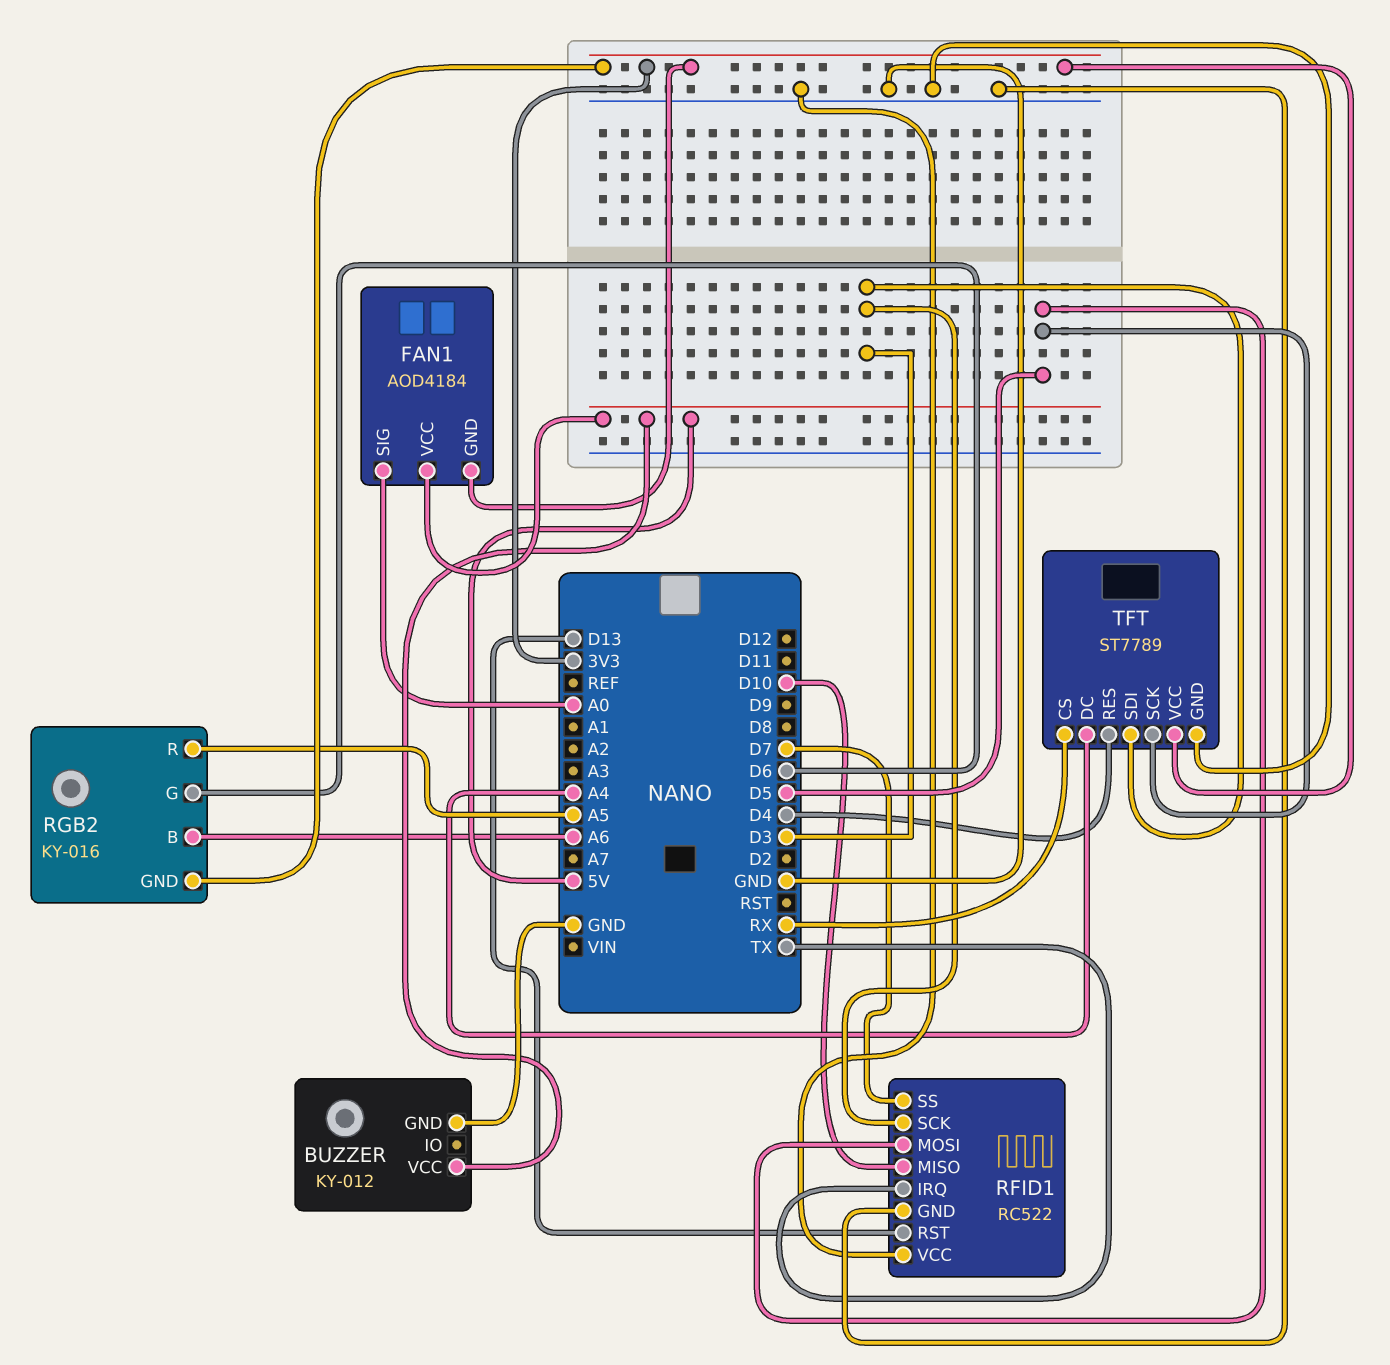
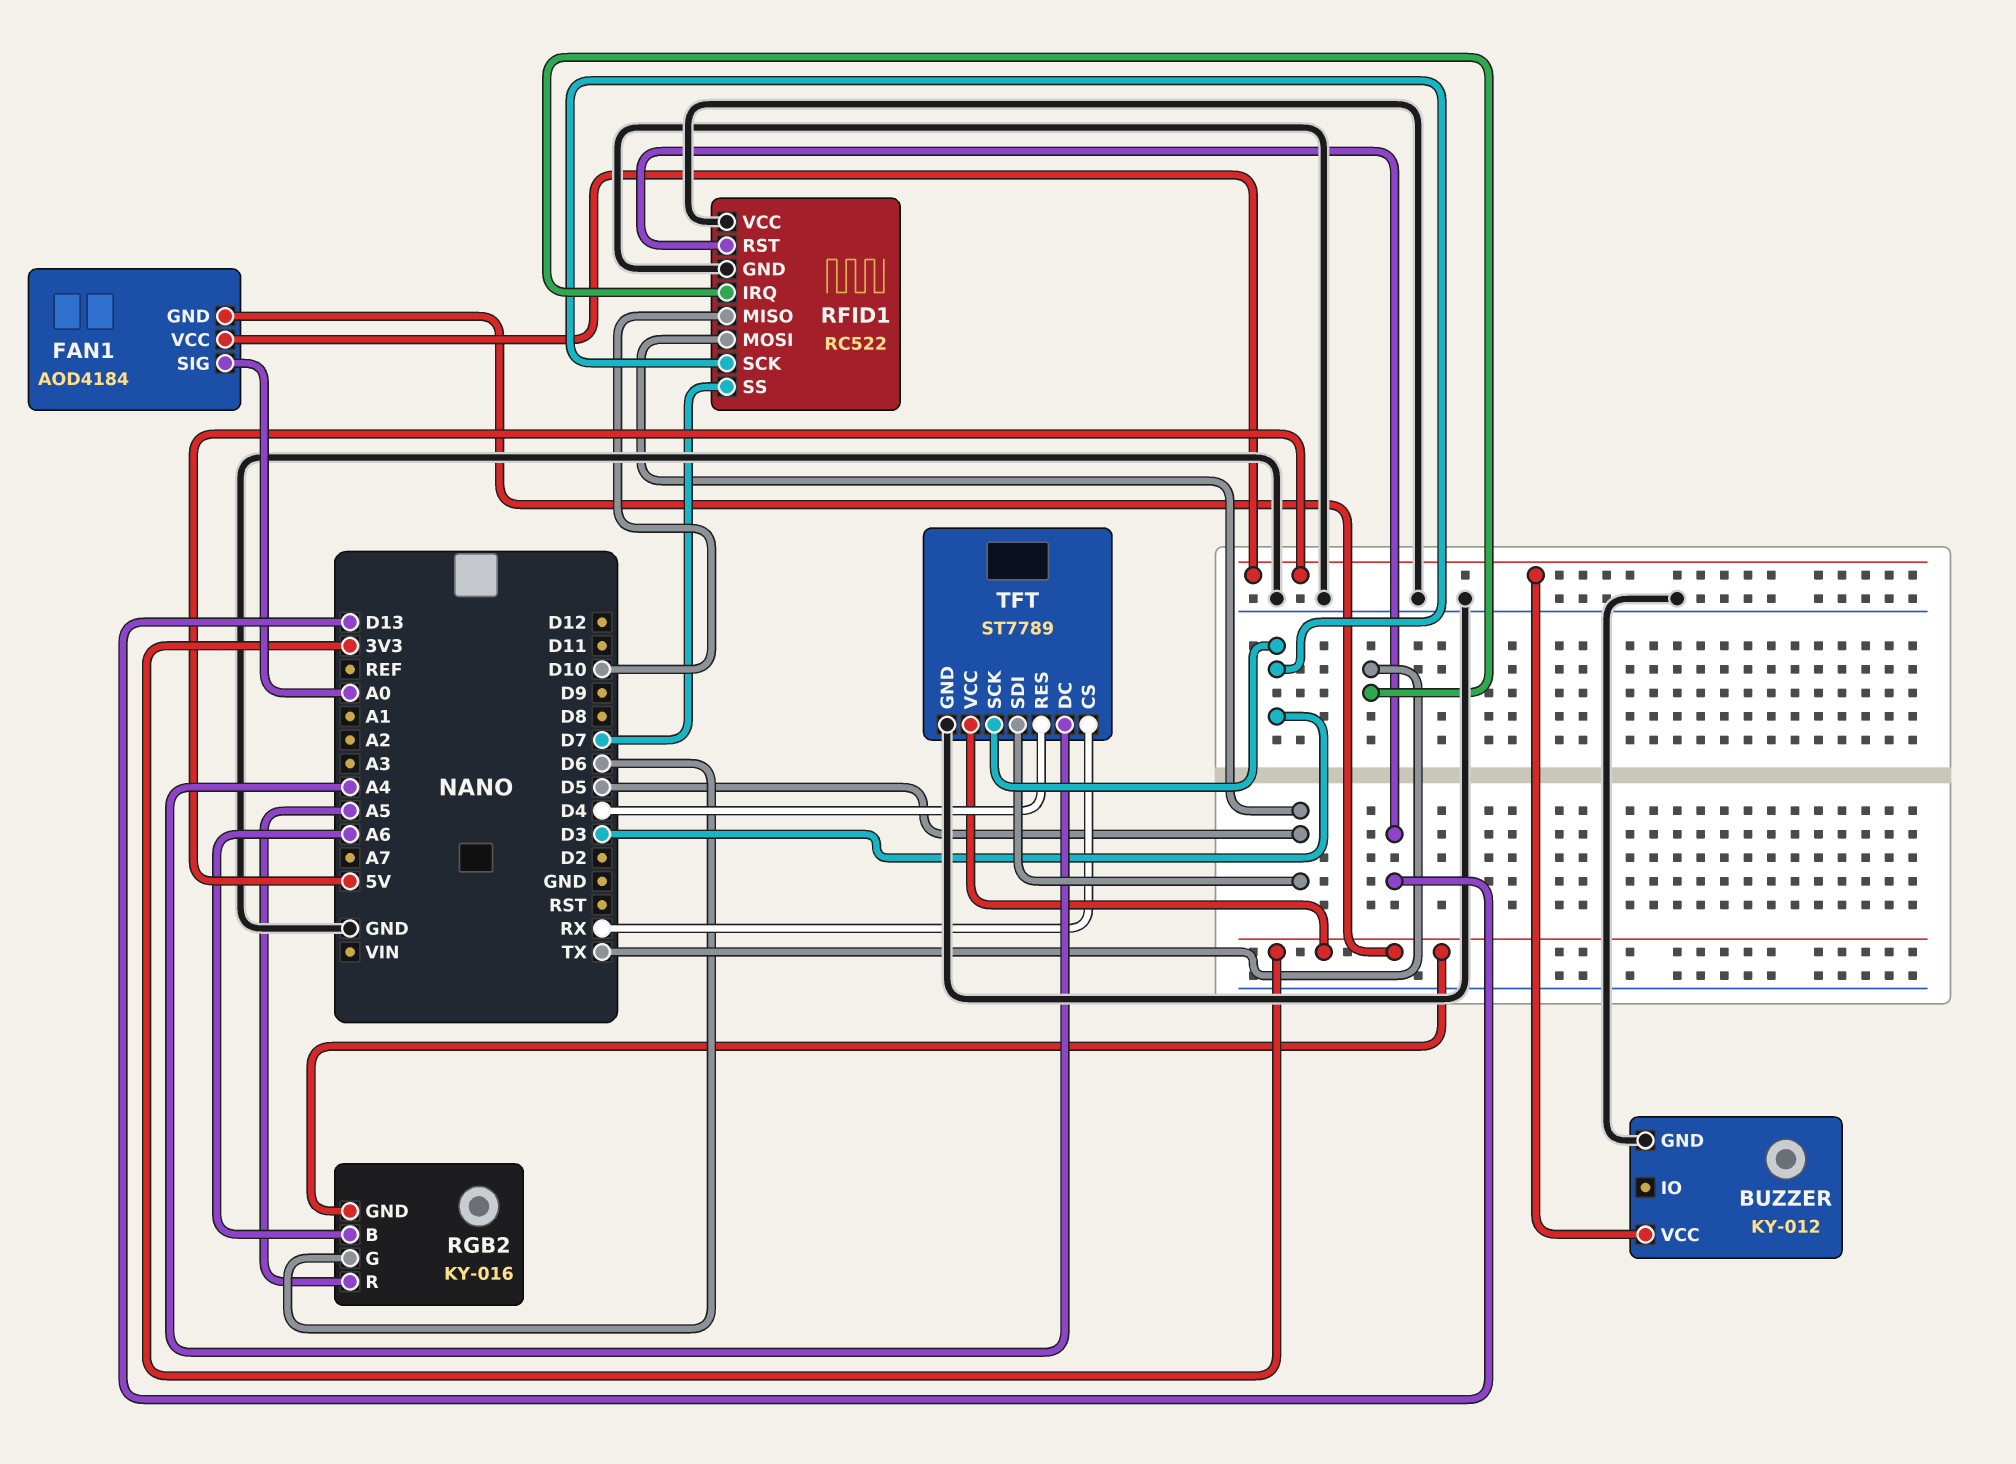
TFT pin SCK: D5 -> D3
TFT pin SDI: D3 -> D5

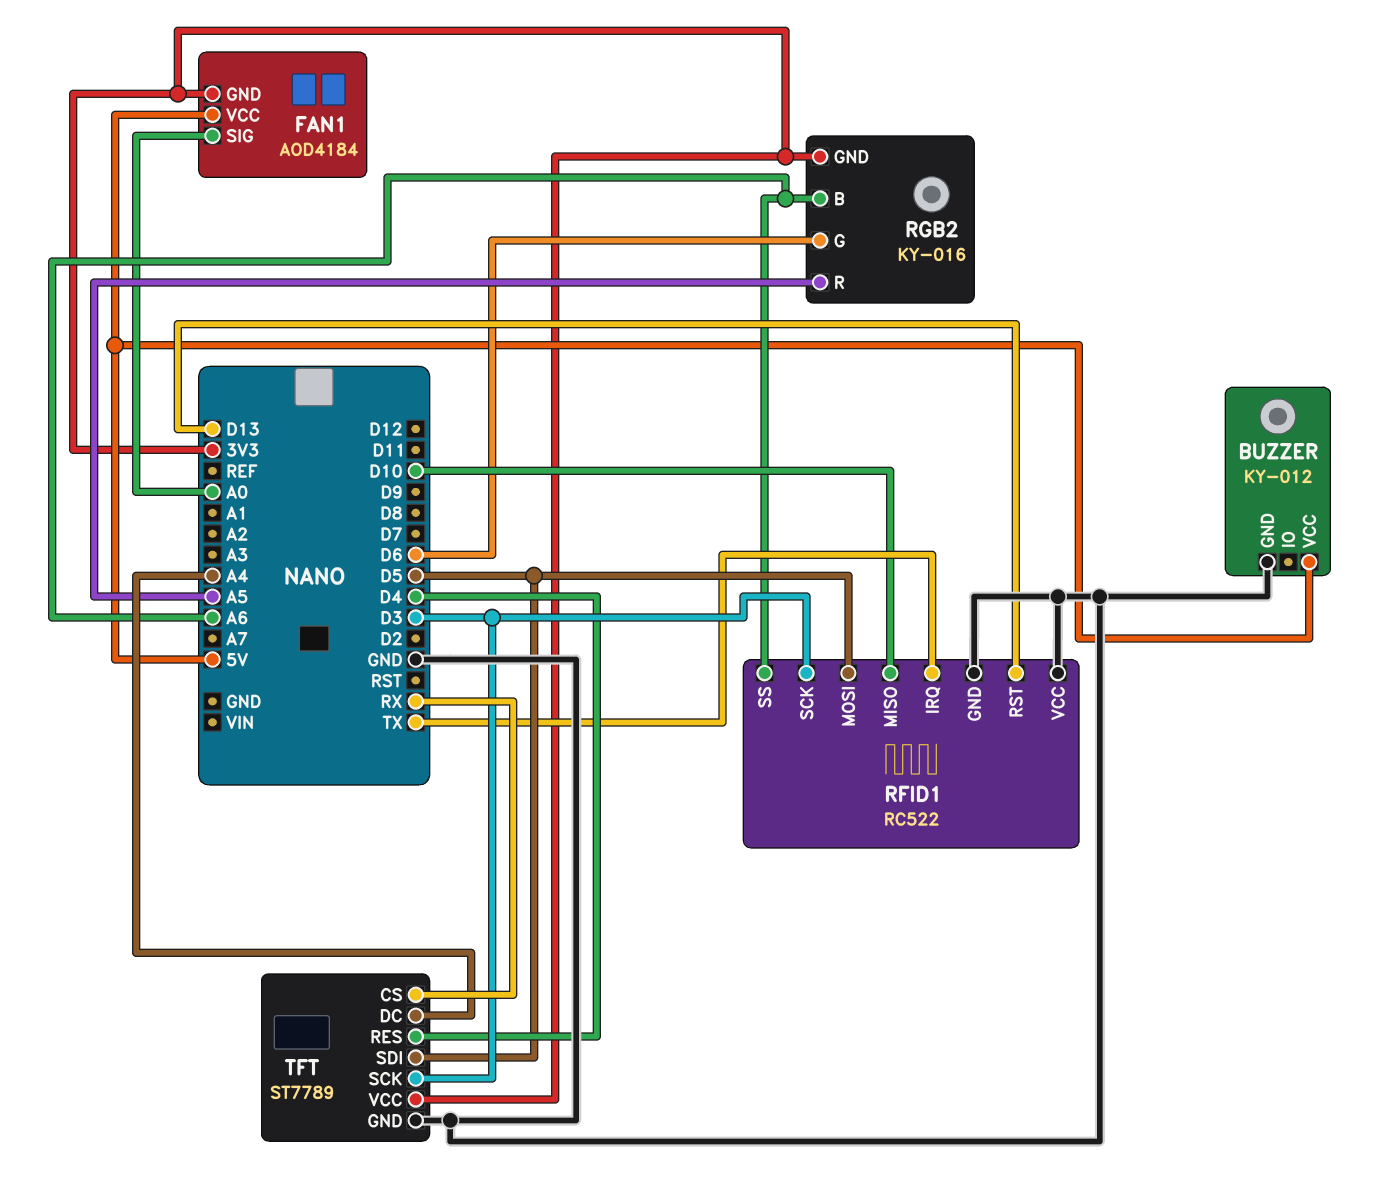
RFID1 pin SS: D7 -> A6

